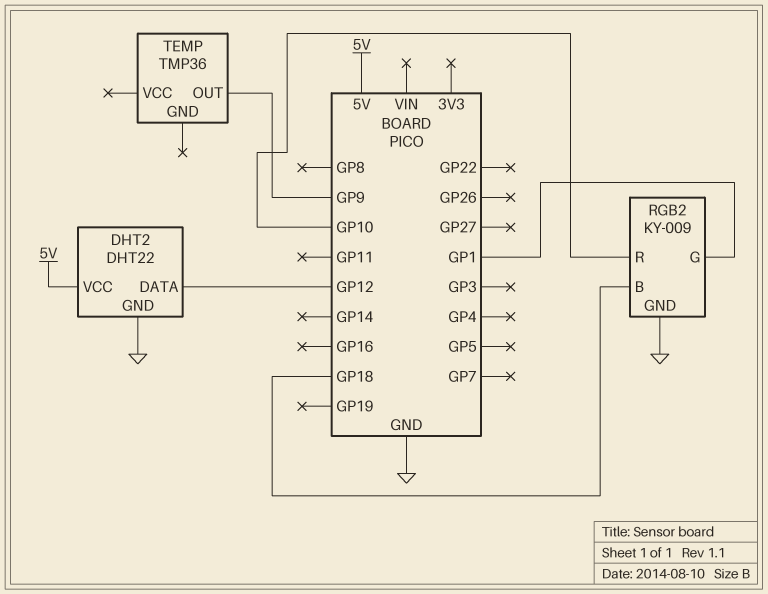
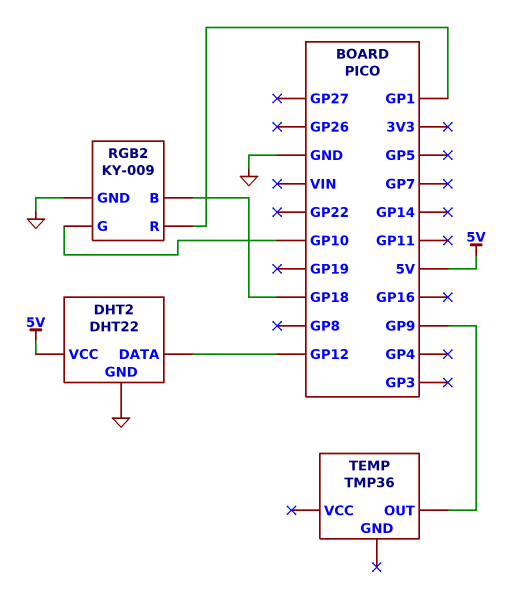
RGB2 pin G: GP1 -> GP10
RGB2 pin R: GP10 -> GP1

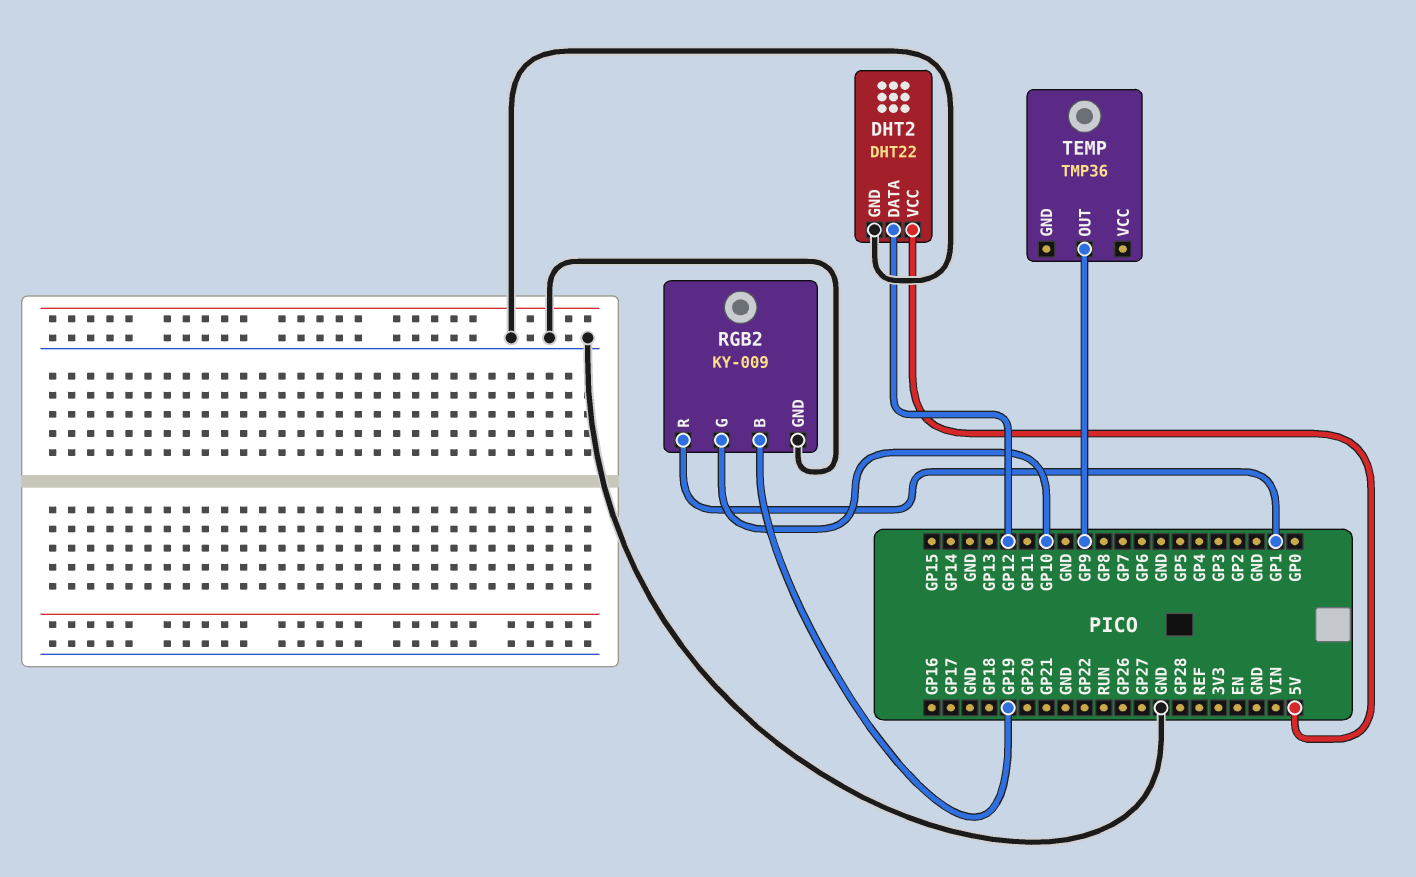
RGB2 pin B: GP18 -> GP19

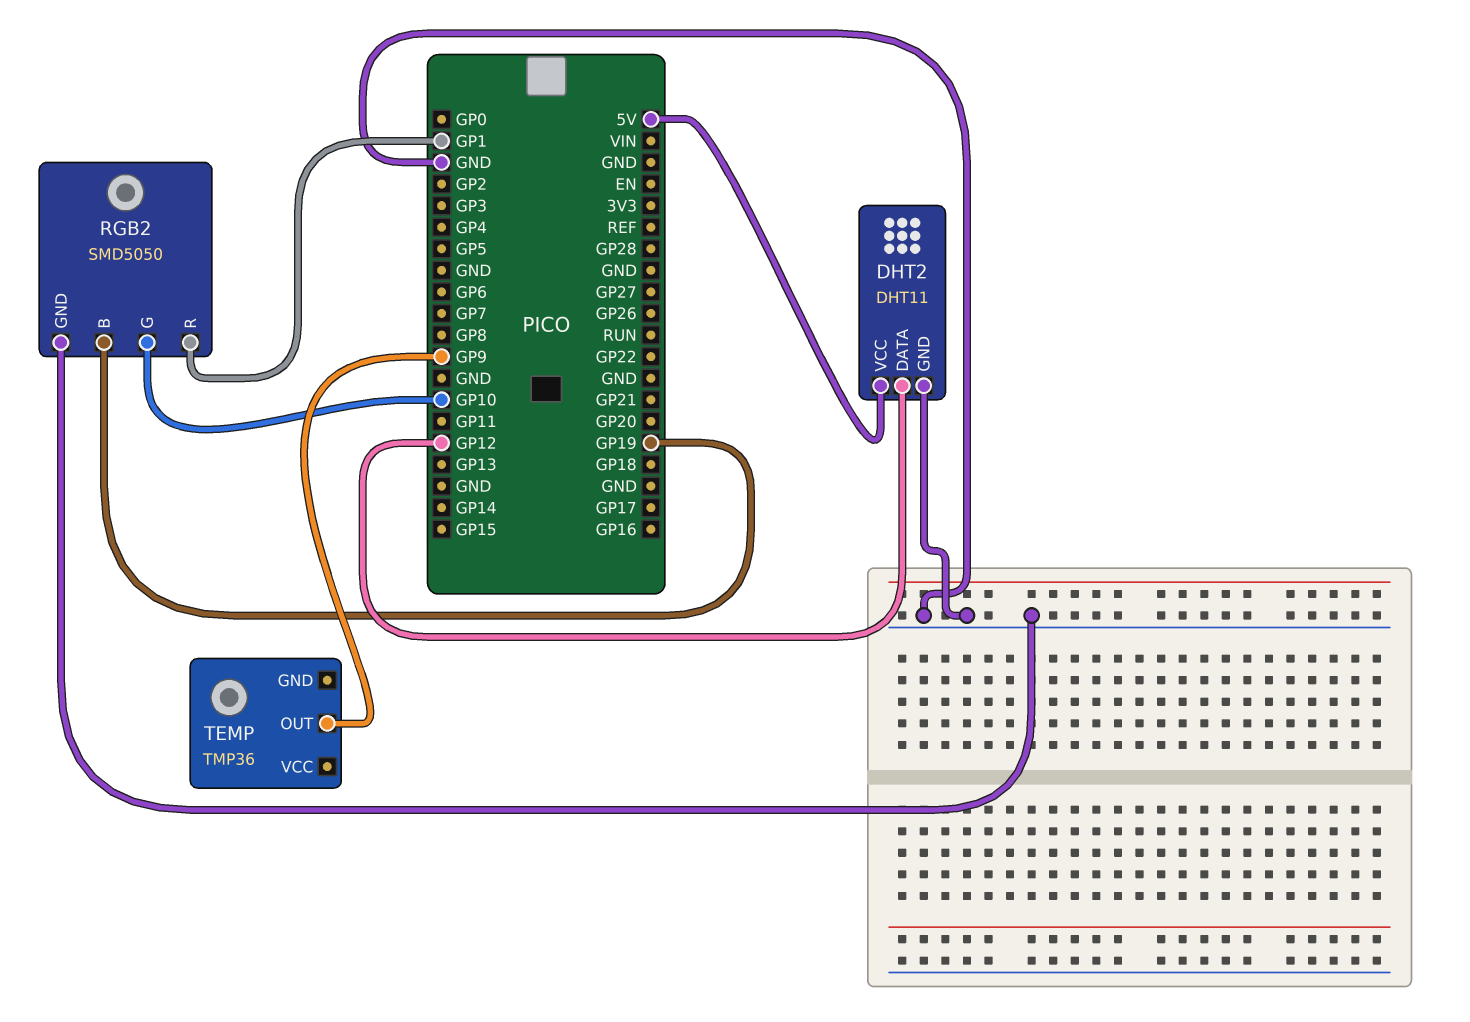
DHT2: DHT22 -> DHT11
RGB2: KY-009 -> SMD5050

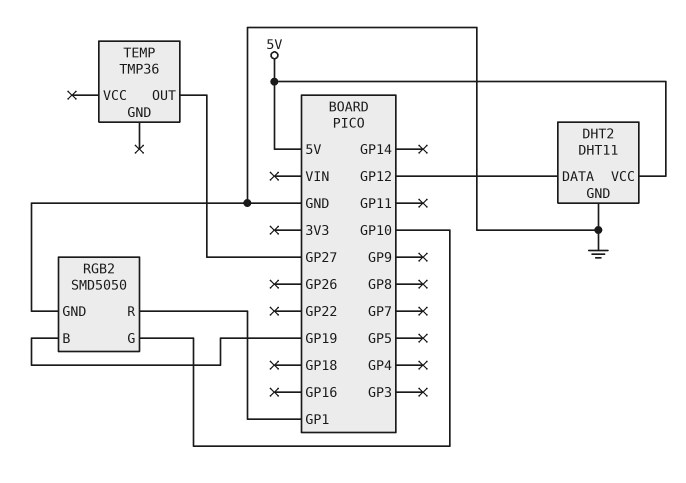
TEMP pin OUT: GP9 -> GP27

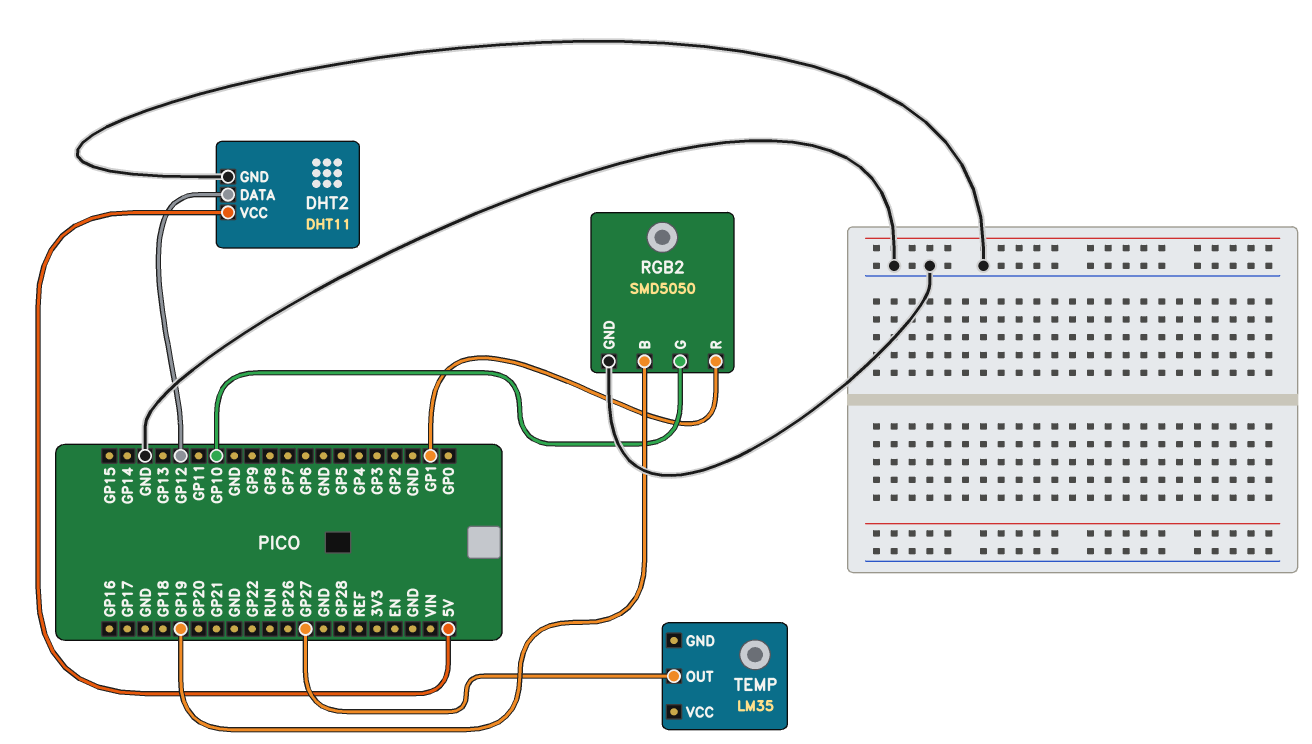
TEMP: TMP36 -> LM35

